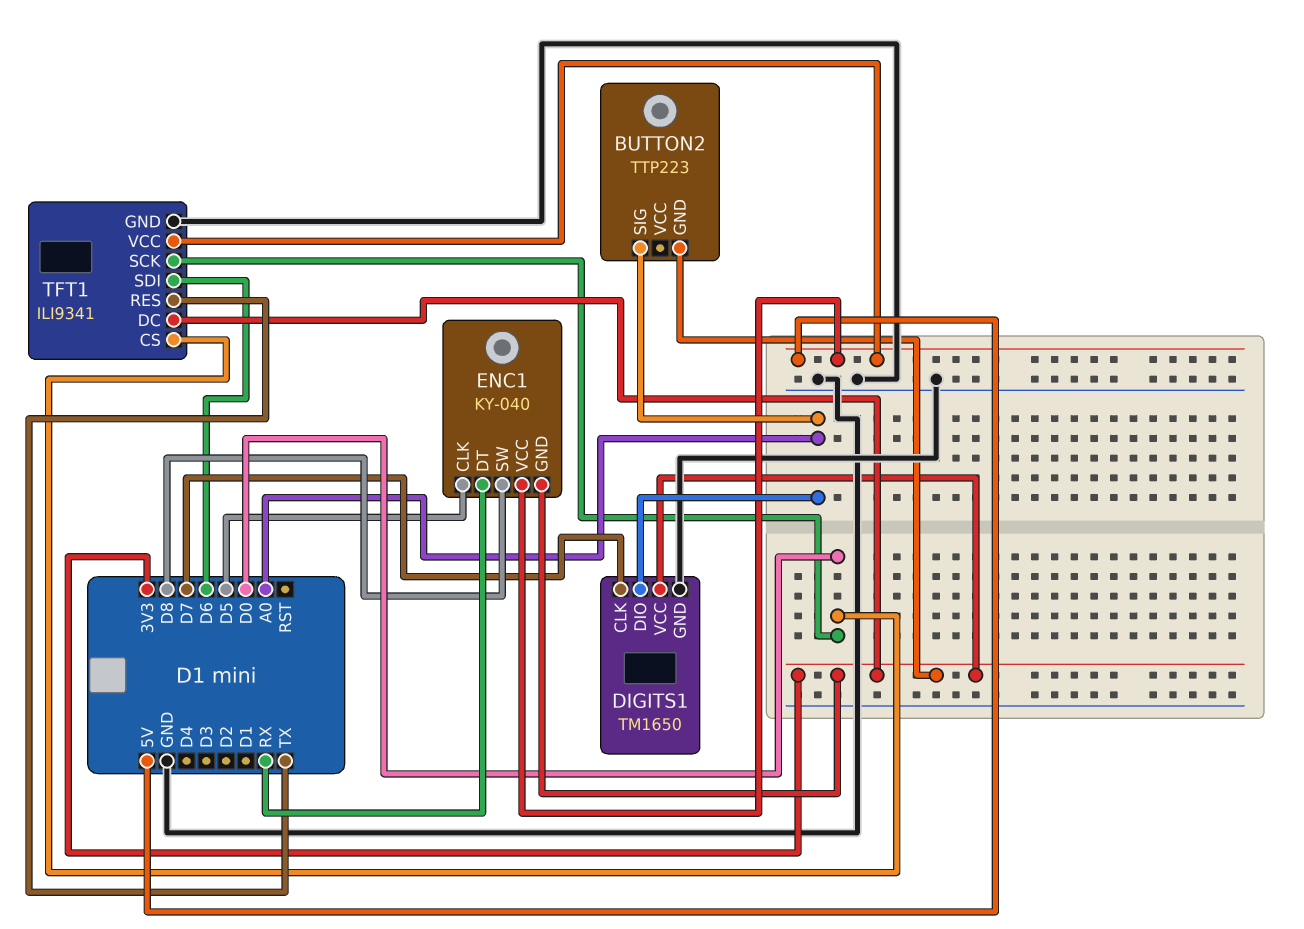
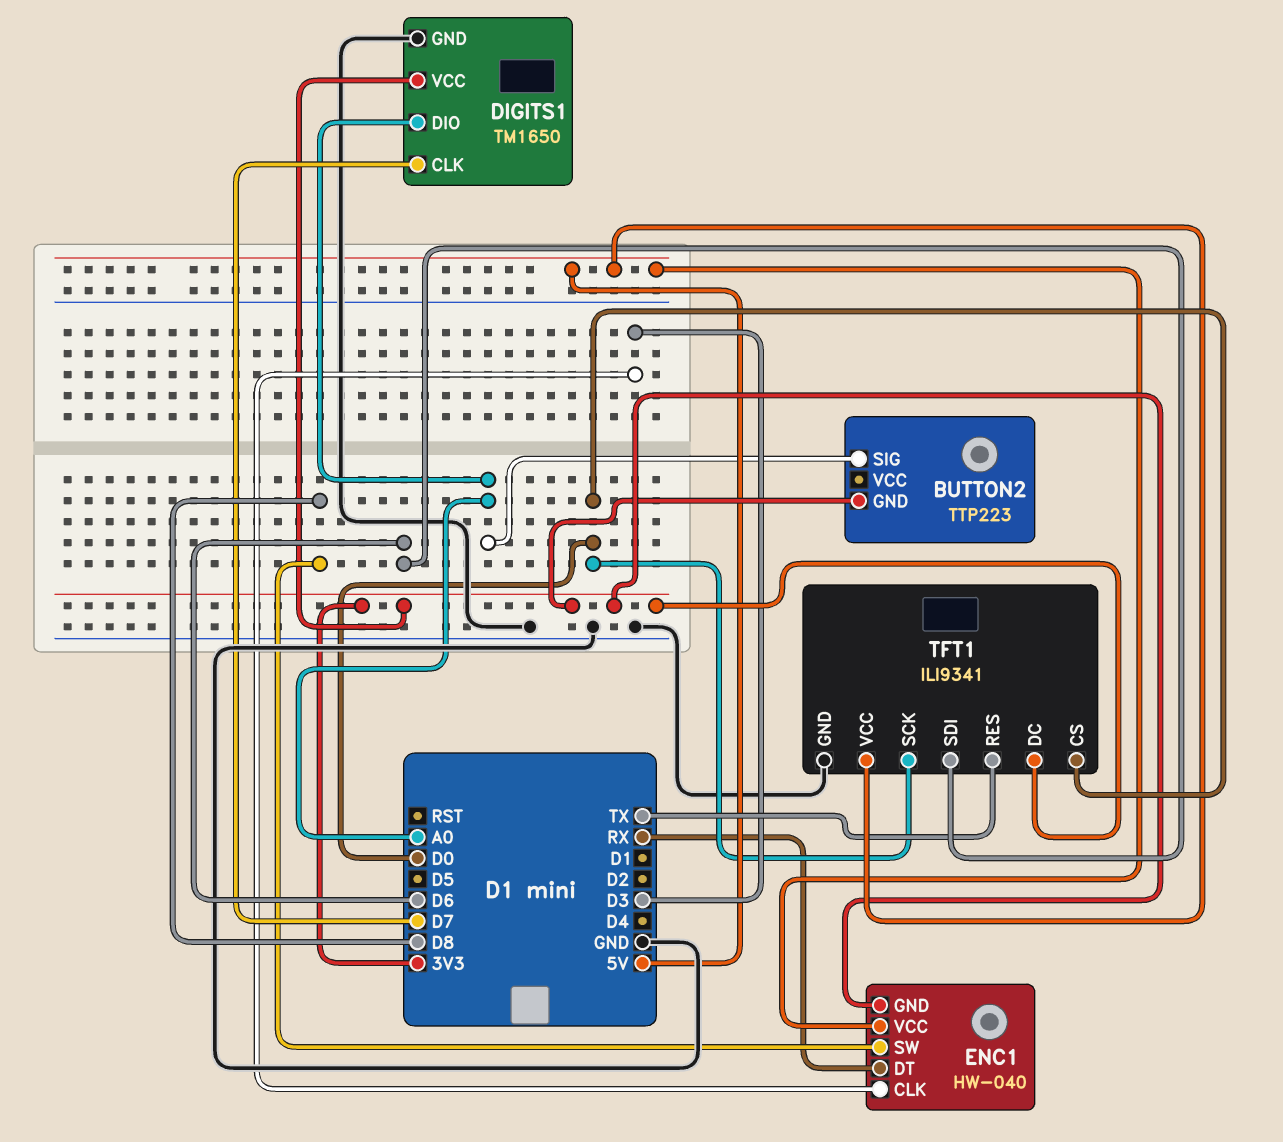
ENC1: KY-040 -> HW-040
ENC1 pin CLK: D5 -> D3

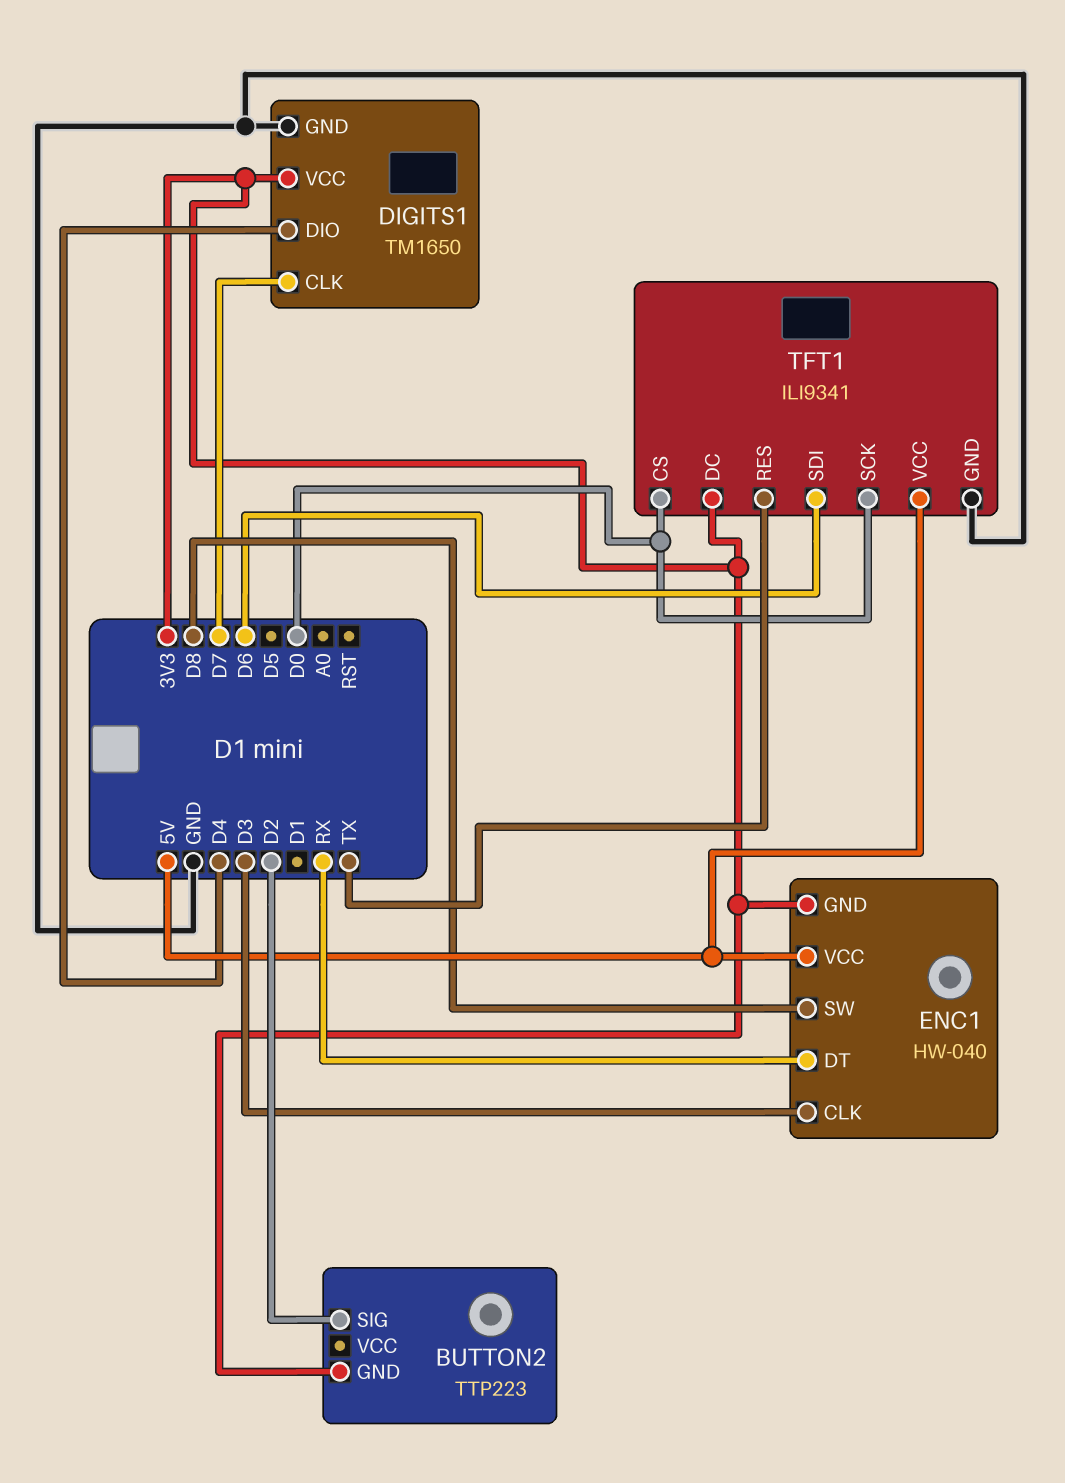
BUTTON2 pin SIG: A0 -> D2
DIGITS1 pin DIO: A0 -> D4

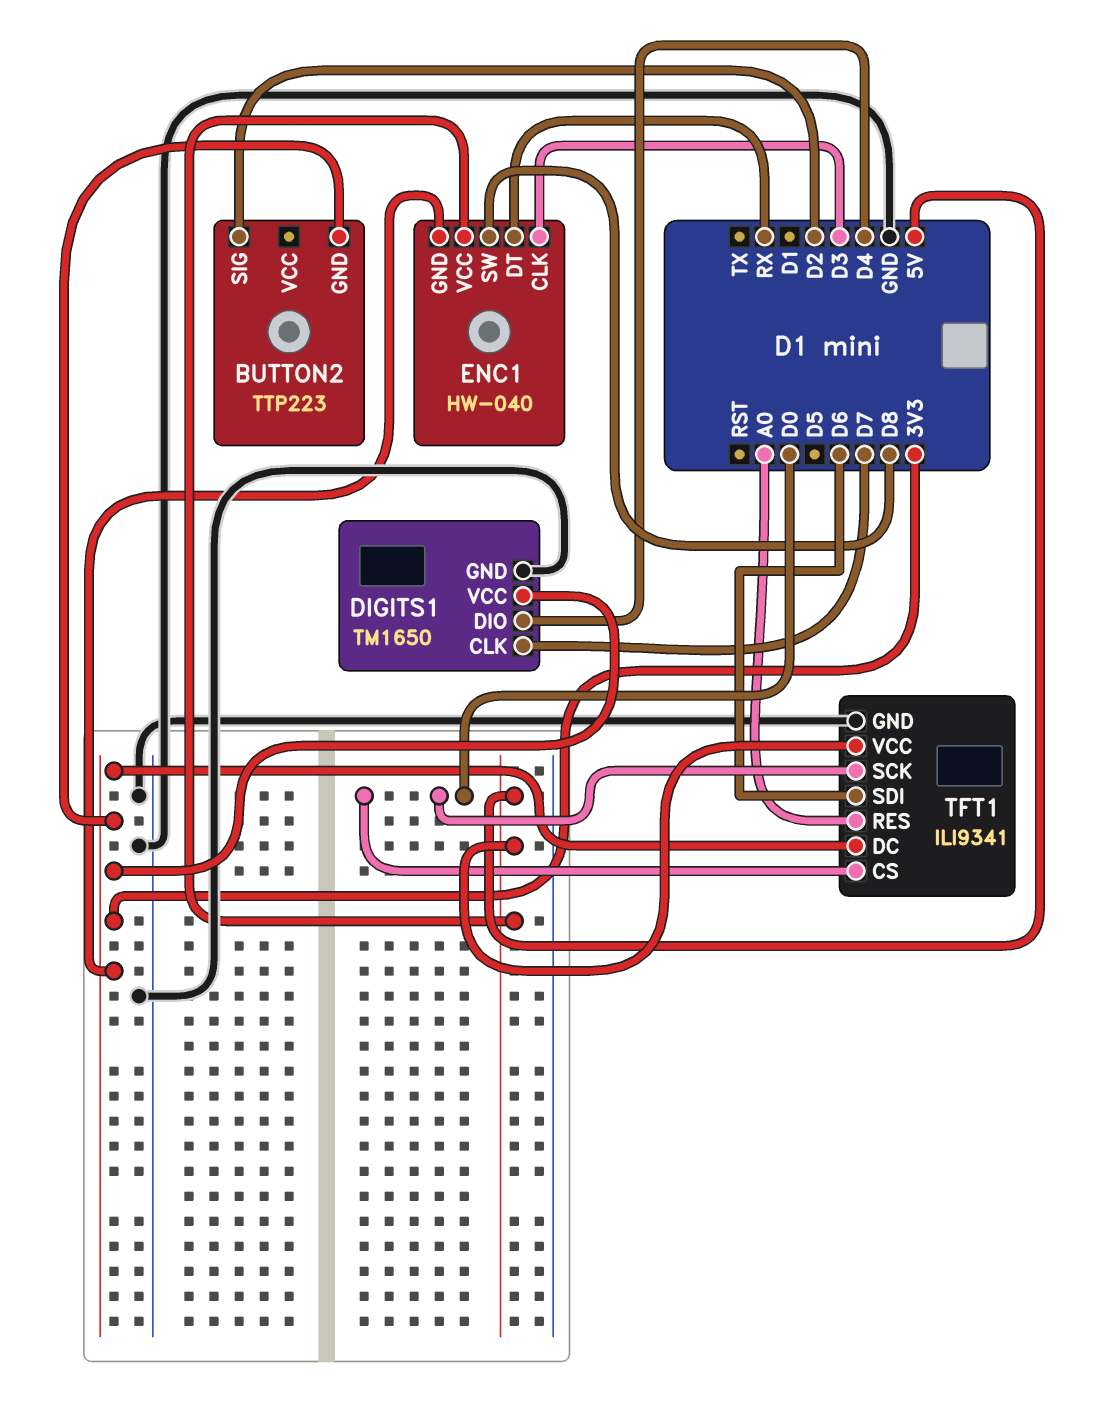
TFT1 pin RES: TX -> A0

